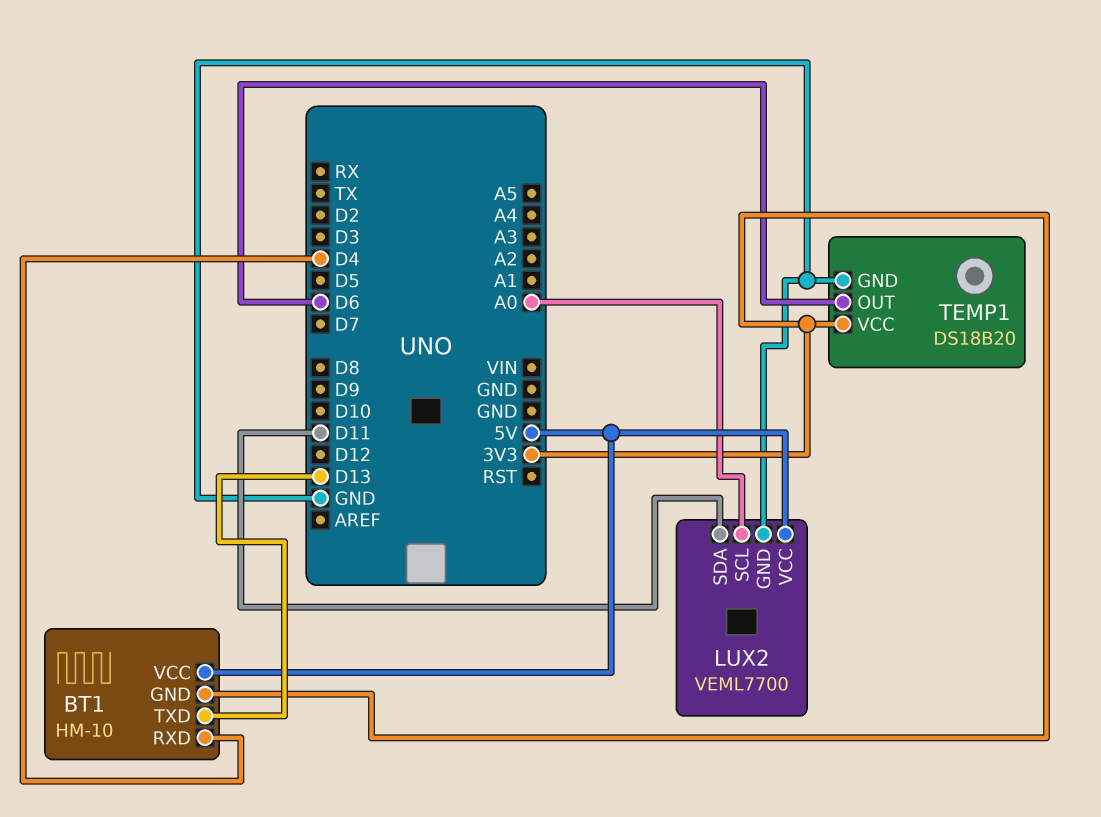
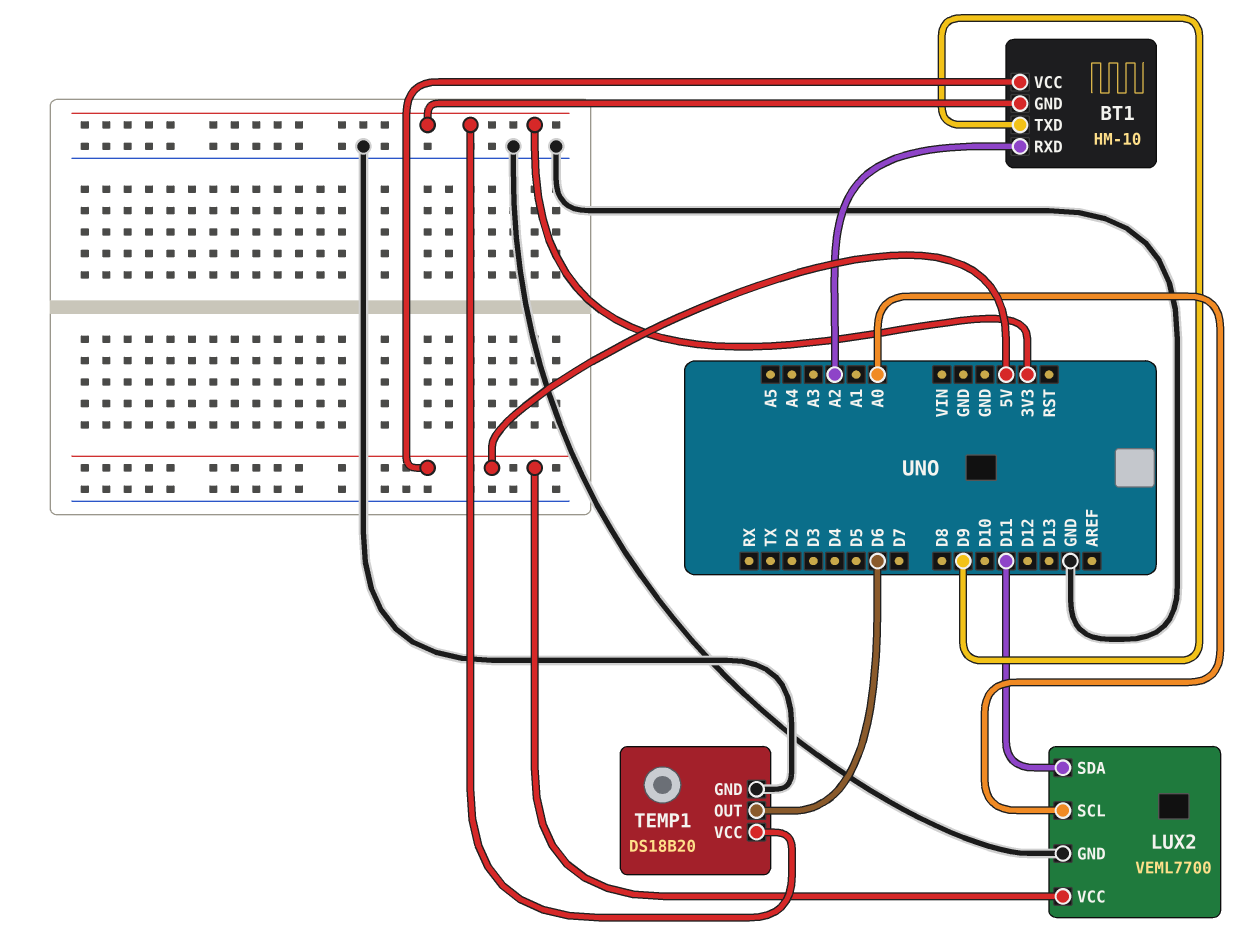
BT1 pin RXD: D4 -> A2
BT1 pin TXD: D13 -> D9

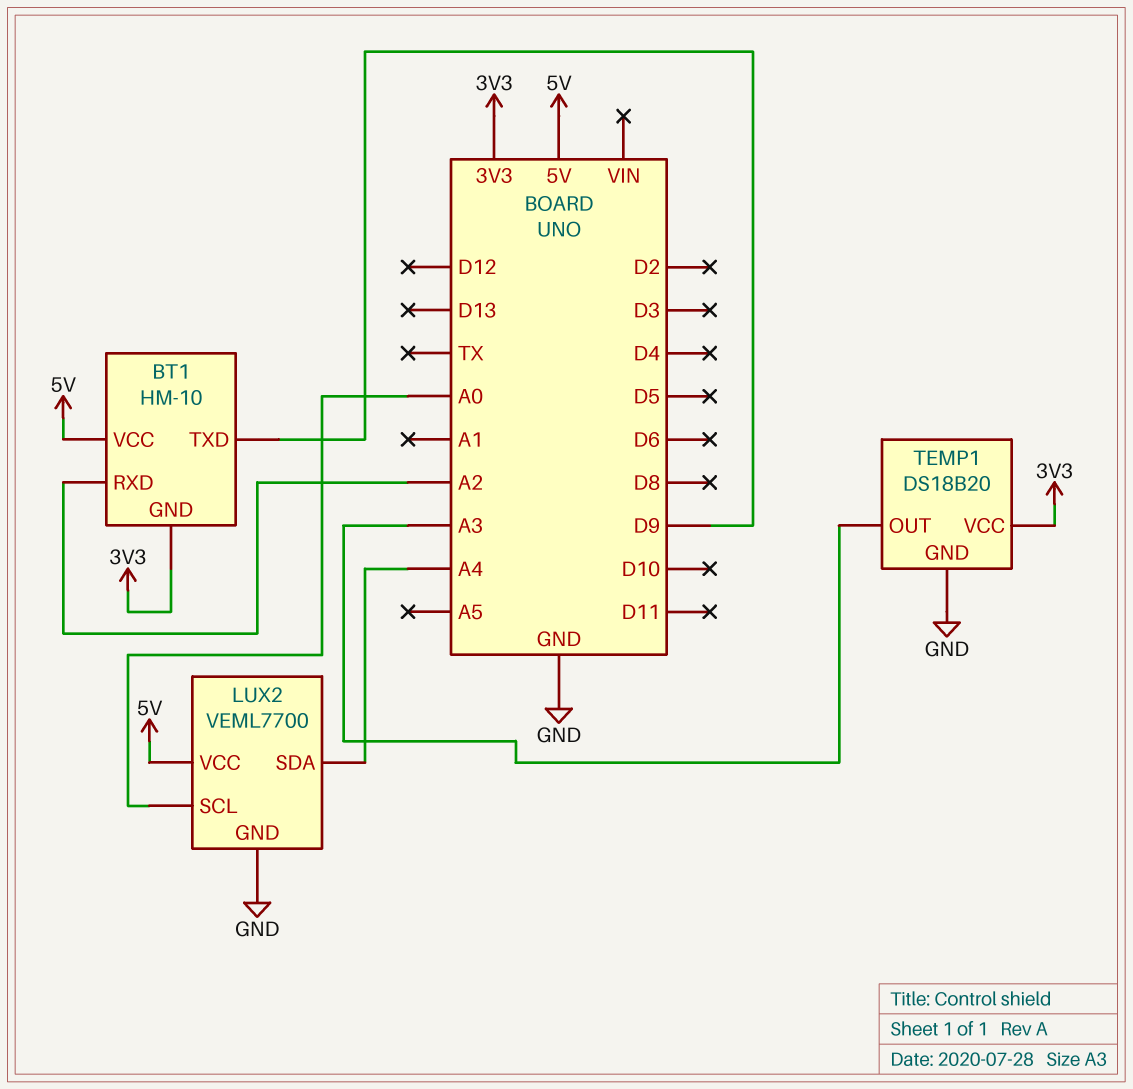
LUX2 pin SDA: D11 -> A4
TEMP1 pin OUT: D6 -> A3

